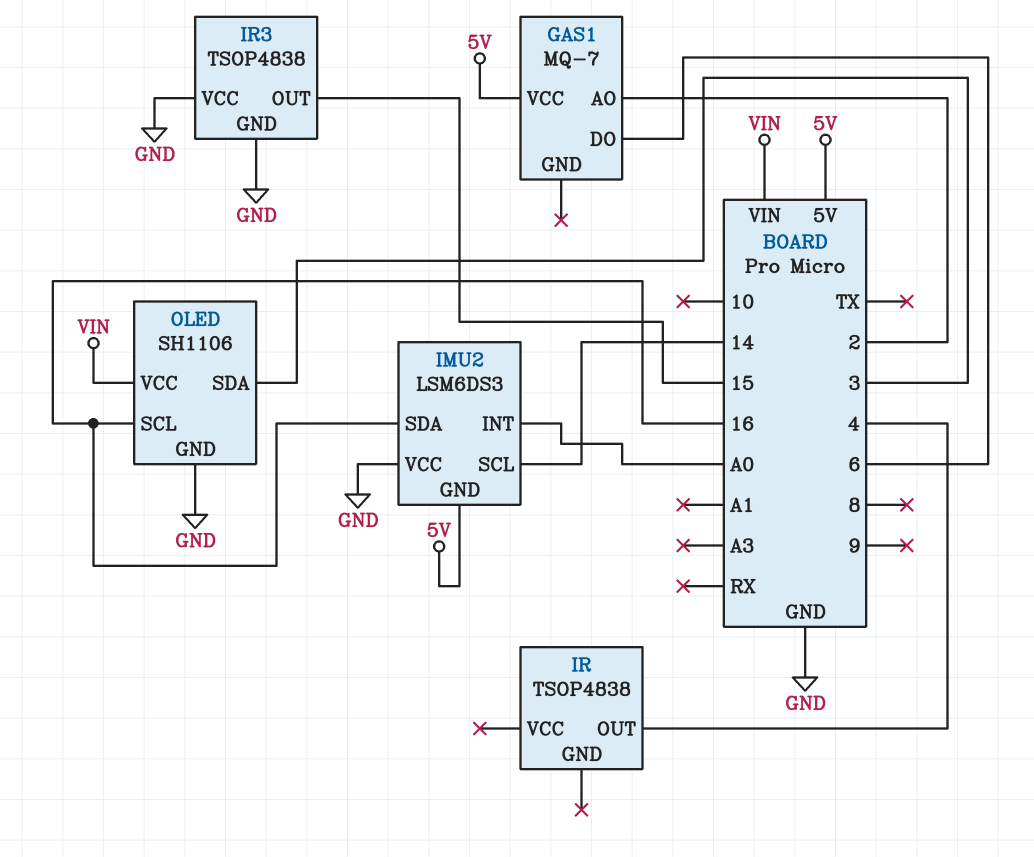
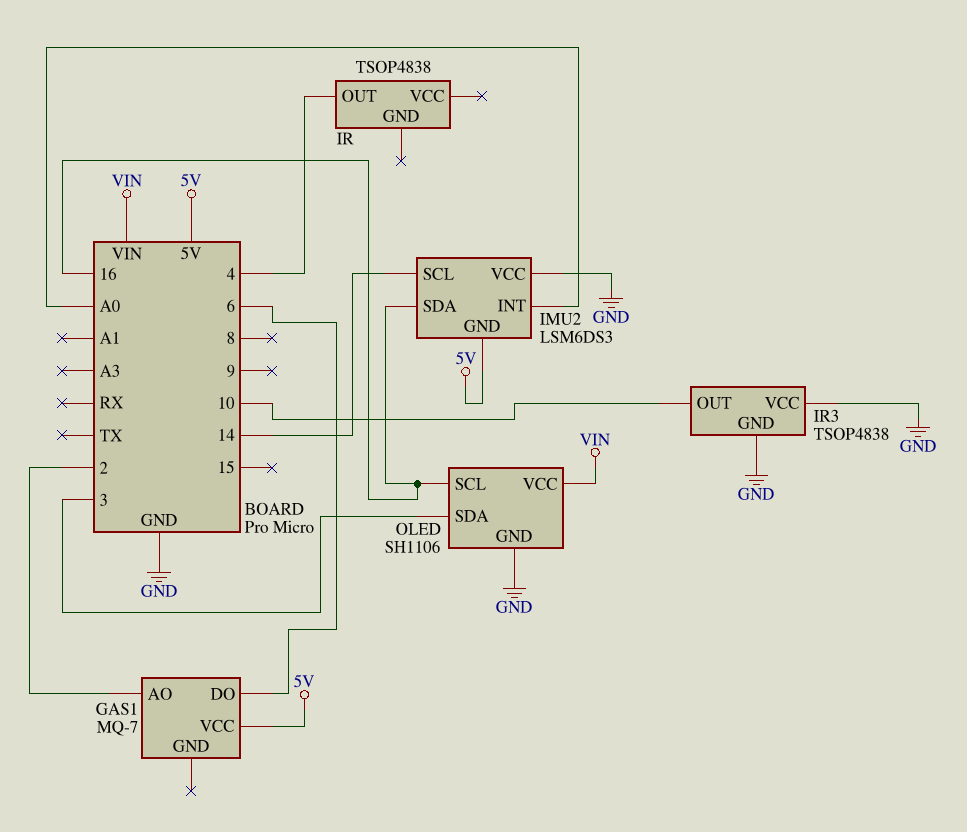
IR3 pin OUT: 15 -> 10

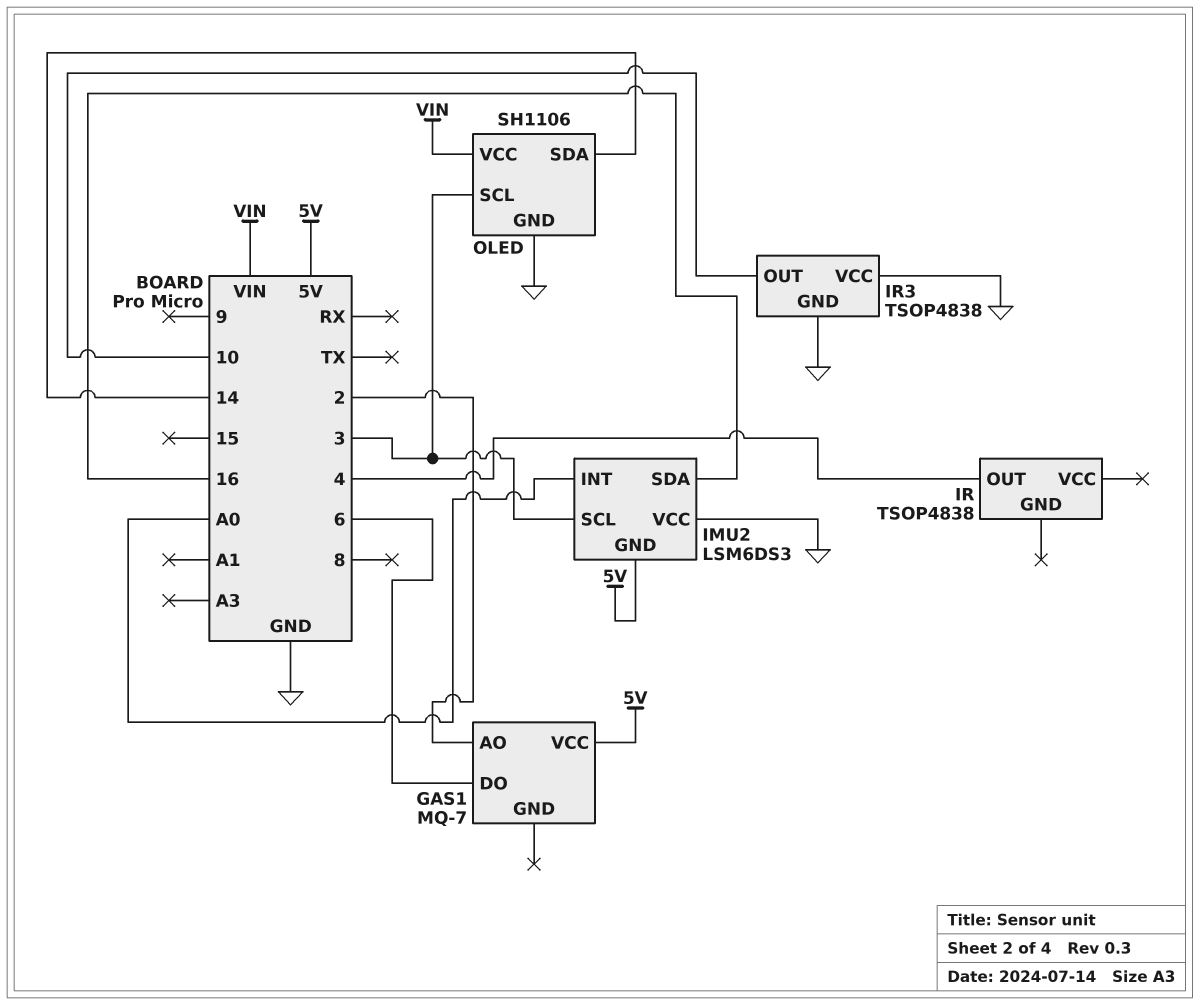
IMU2 pin SCL: 14 -> 3
OLED pin SCL: 16 -> 3
OLED pin SDA: 3 -> 14

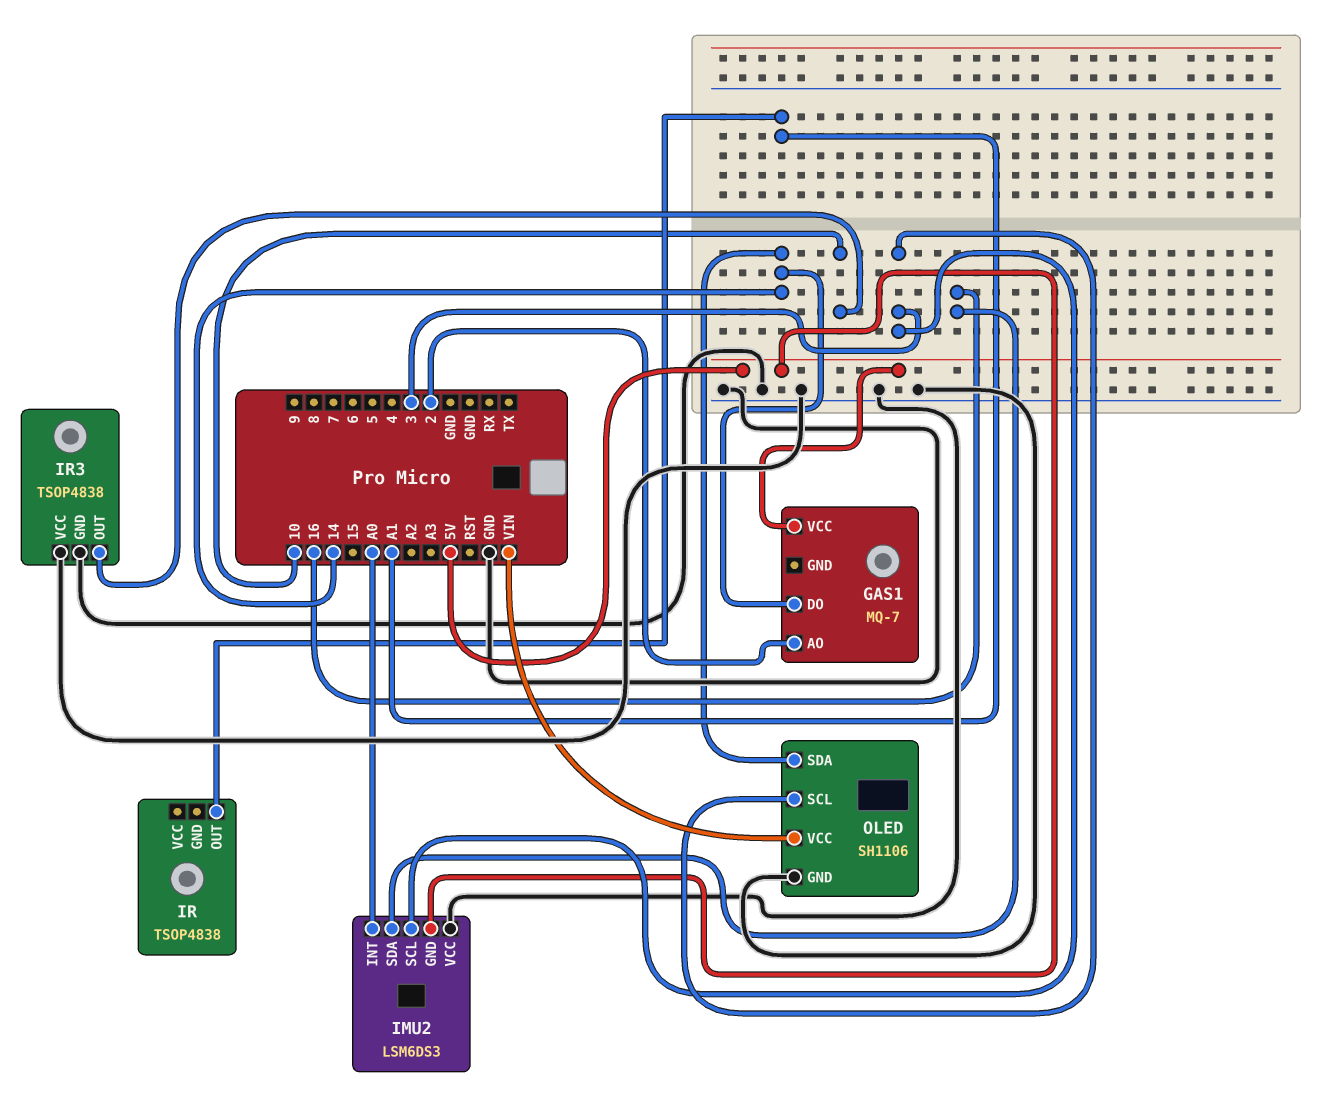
GAS1 pin DO: 6 -> 14
IR pin OUT: 4 -> A1

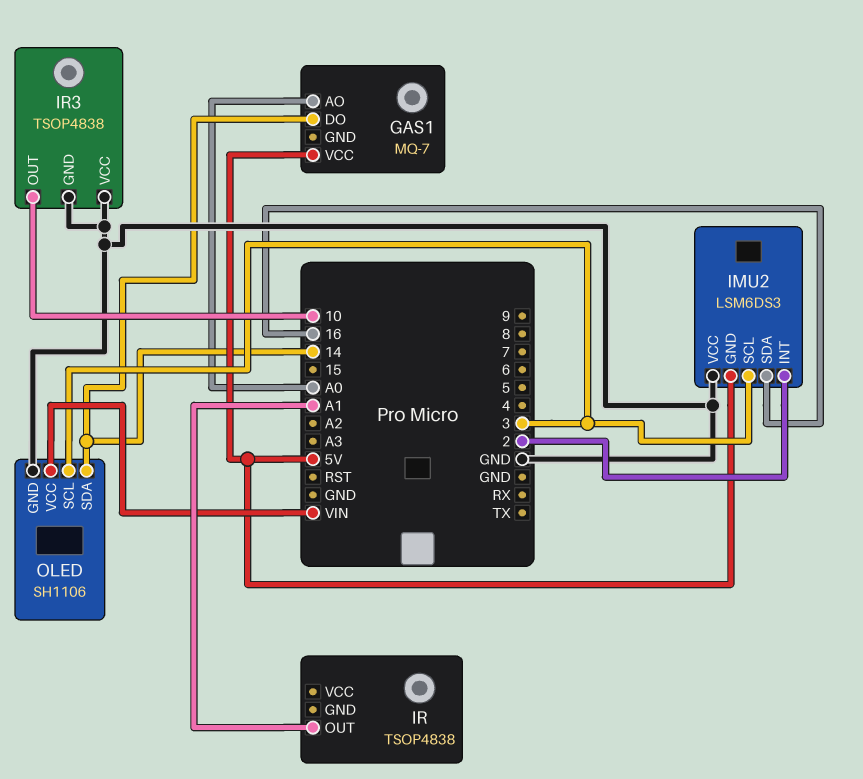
GAS1 pin AO: 2 -> A0
IMU2 pin INT: A0 -> 2

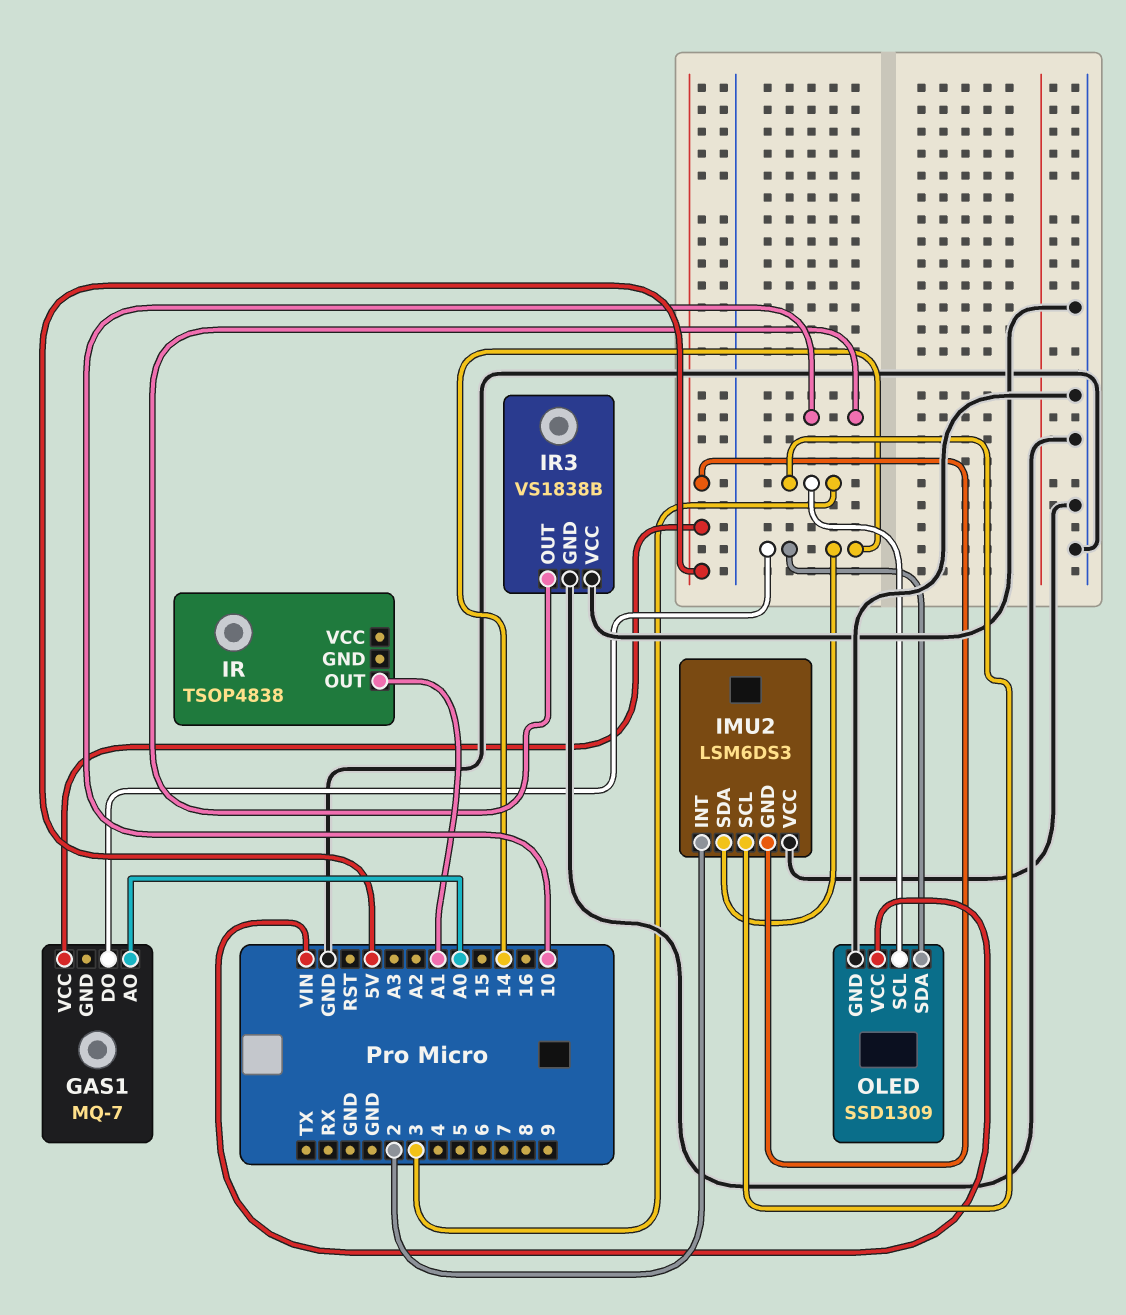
IMU2 pin SDA: 16 -> 14
IR3: TSOP4838 -> VS1838B
OLED: SH1106 -> SSD1309

